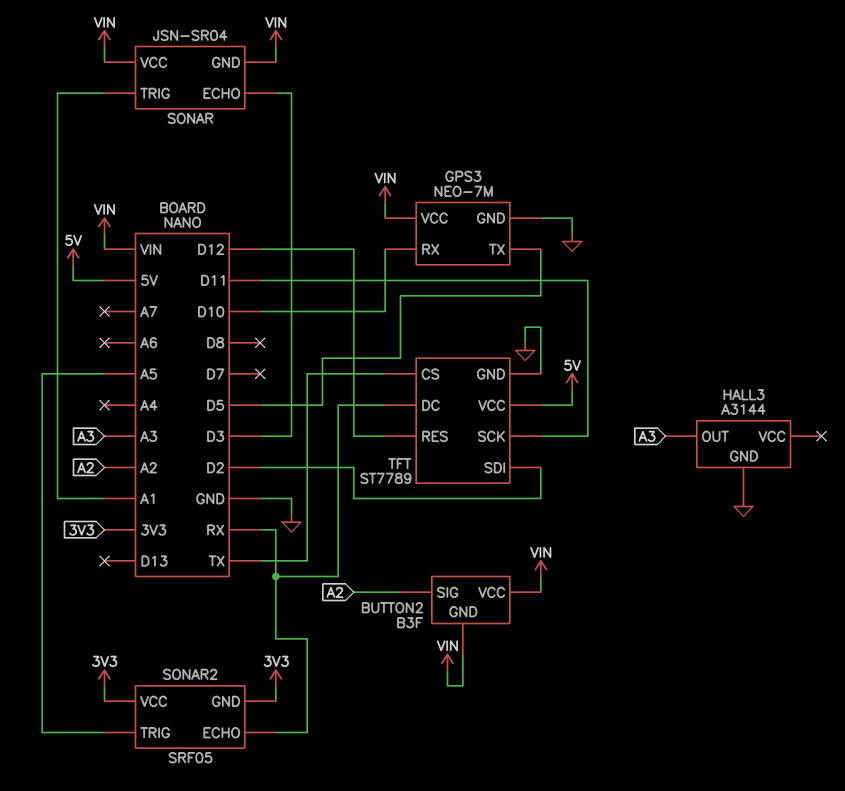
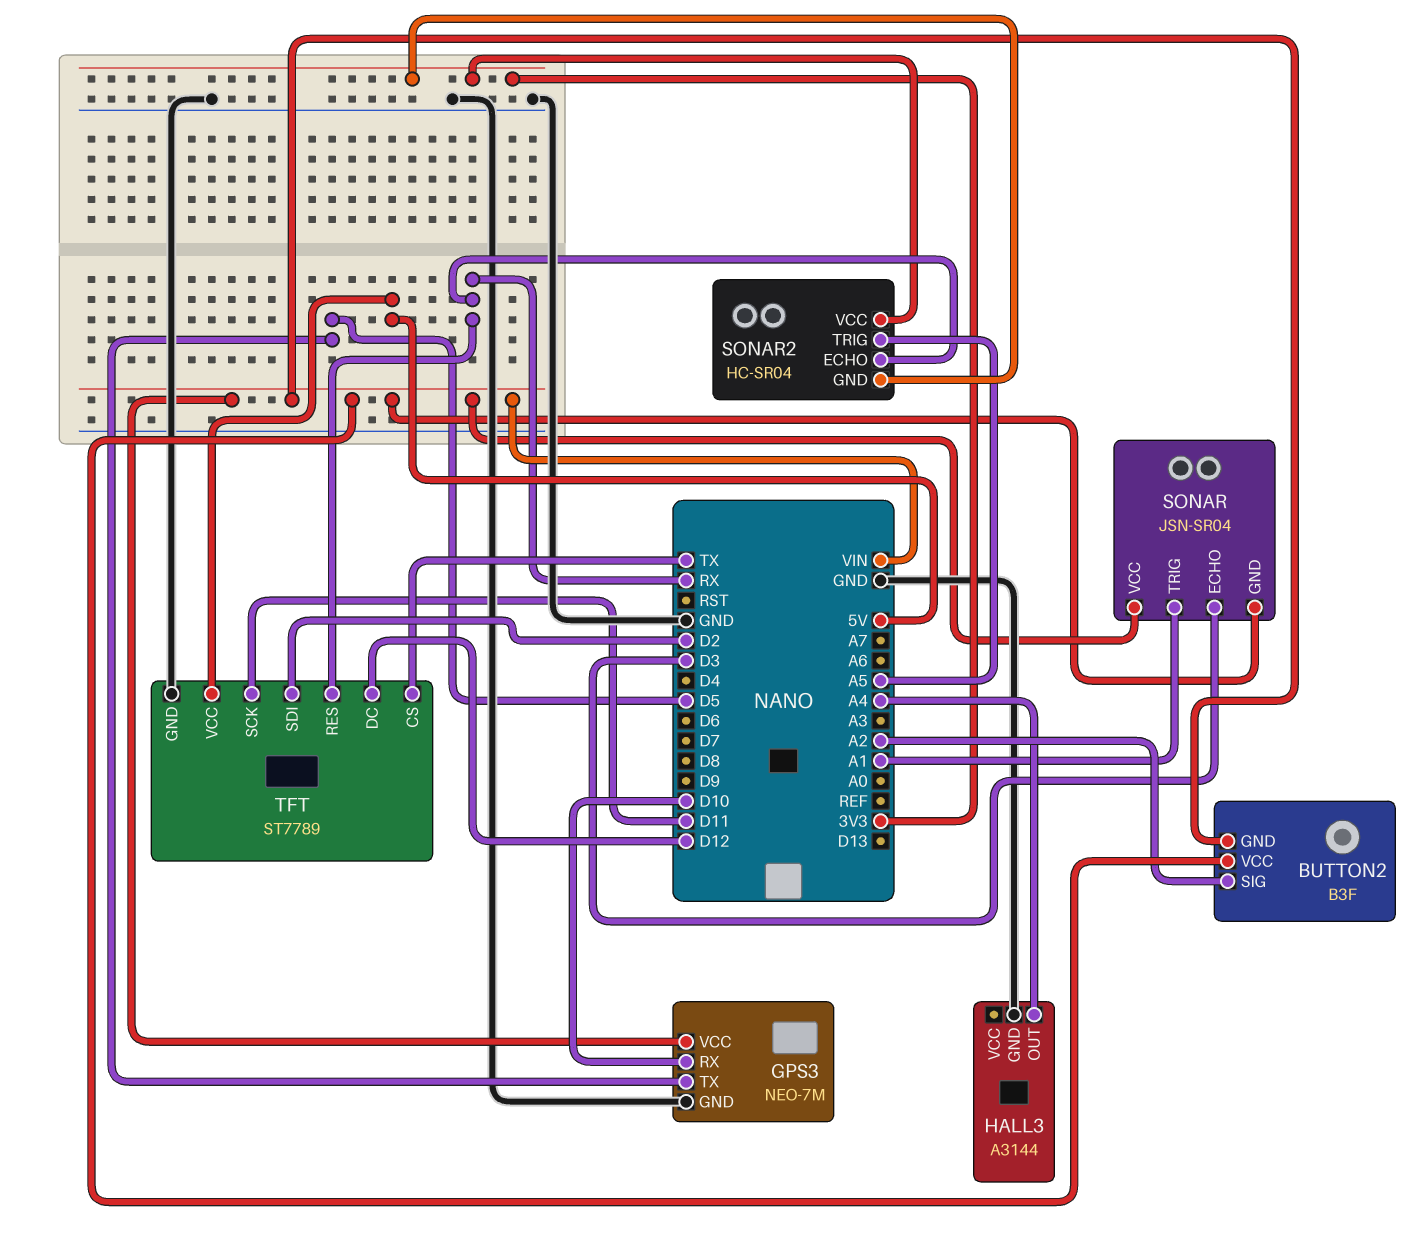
HALL3 pin OUT: A3 -> A4
SONAR2: SRF05 -> HC-SR04
TFT pin DC: RX -> D12
TFT pin RES: D12 -> RX

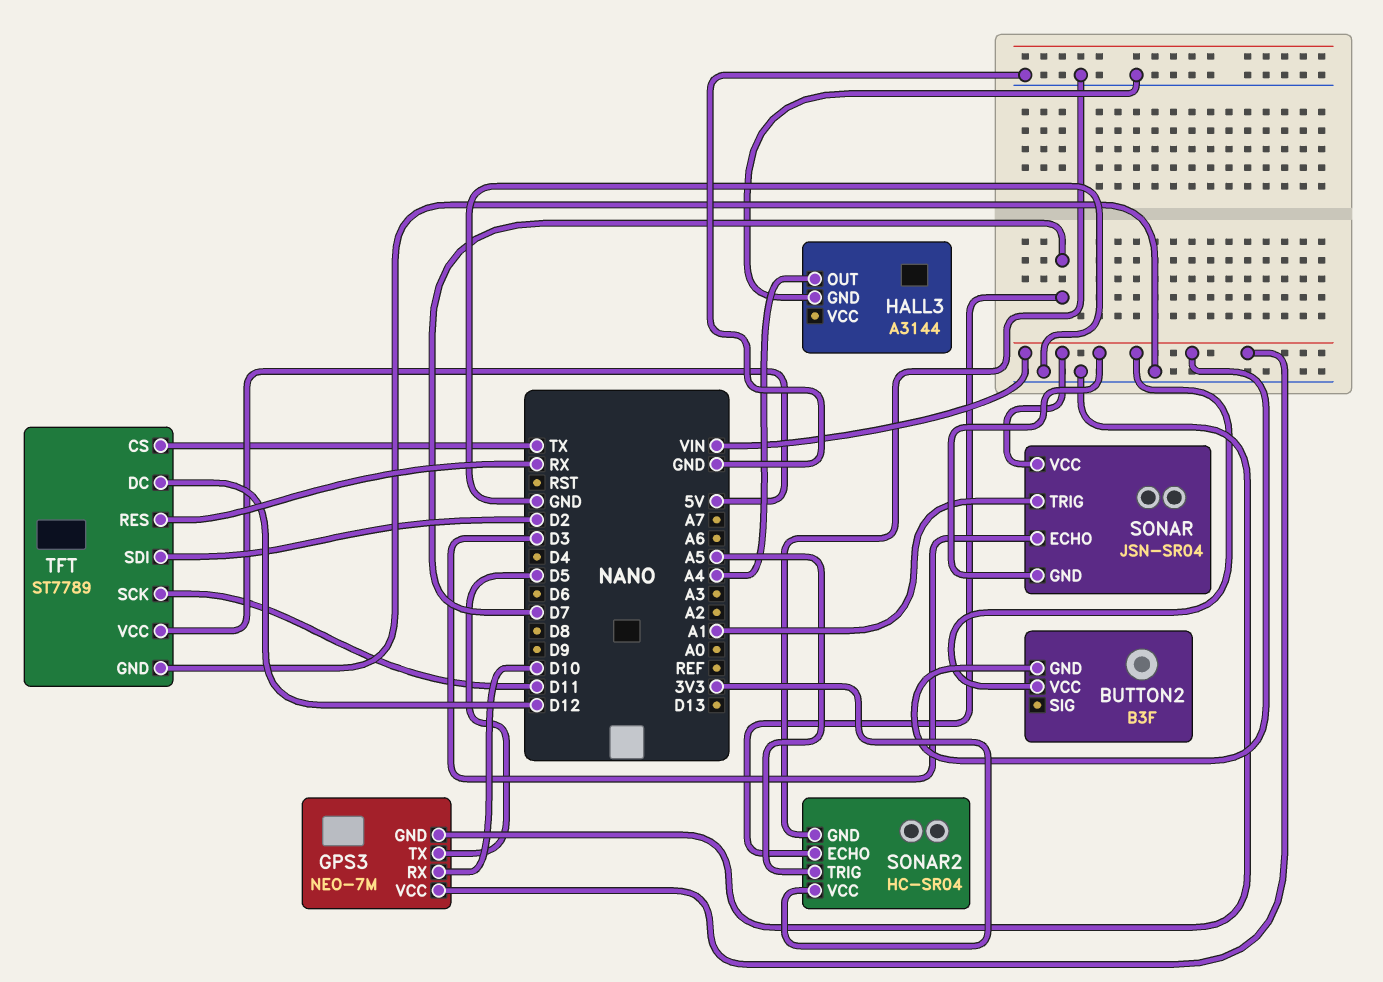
BUTTON2 pin SIG: A2 -> none
SONAR2 pin ECHO: RX -> D7
SONAR2 pin GND: 3V3 -> GND

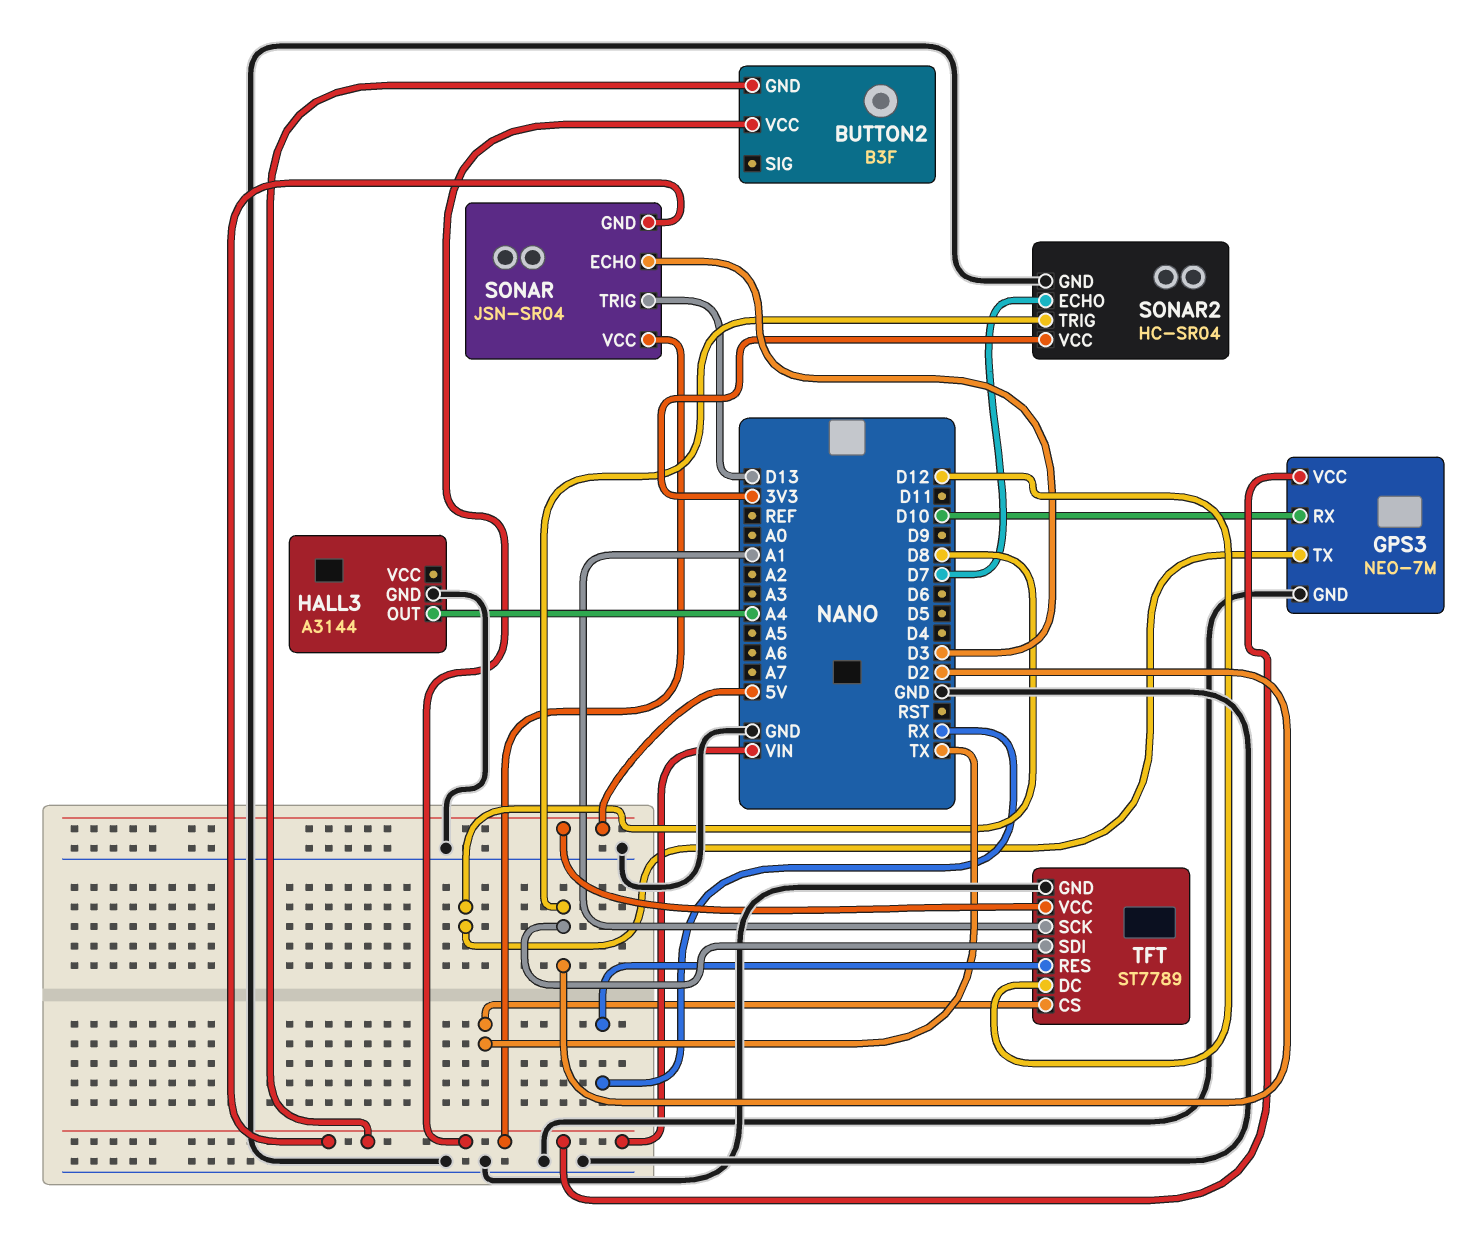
GPS3 pin TX: D5 -> D8
SONAR pin TRIG: A1 -> D13
SONAR2 pin TRIG: A5 -> D2
TFT pin SCK: D11 -> A1

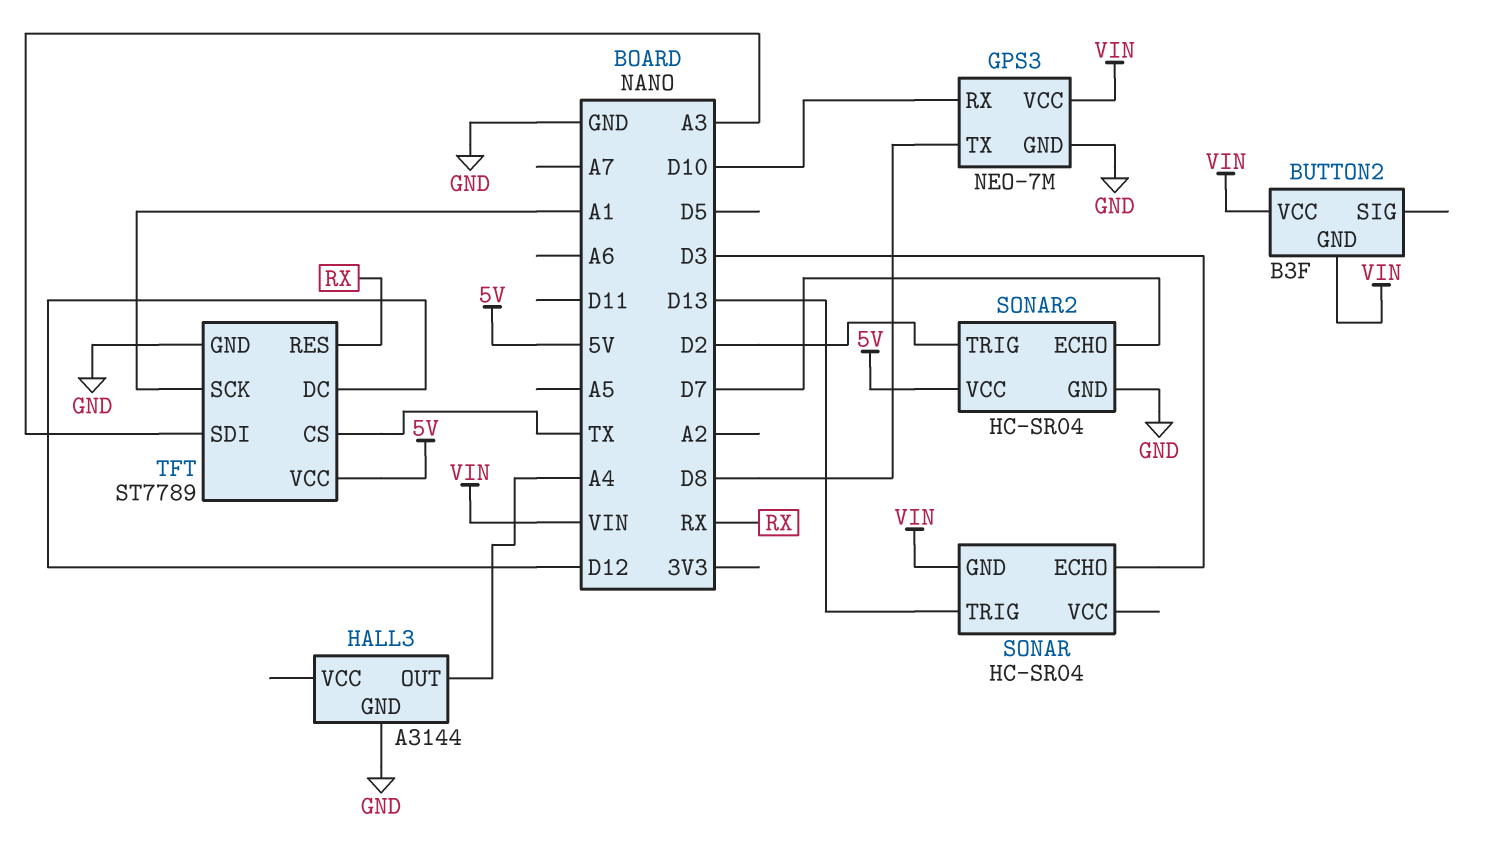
SONAR: JSN-SR04 -> HC-SR04
SONAR pin VCC: VIN -> none
SONAR2 pin VCC: 3V3 -> 5V
TFT pin SDI: D2 -> A3

